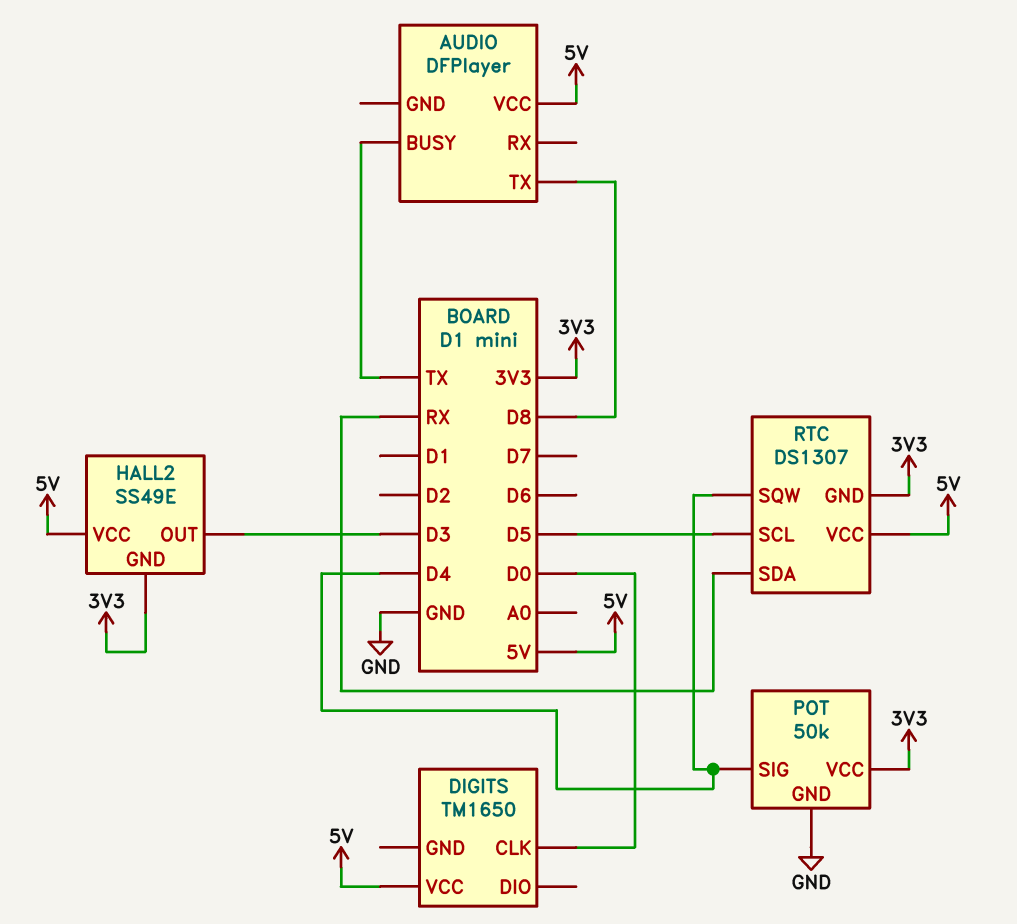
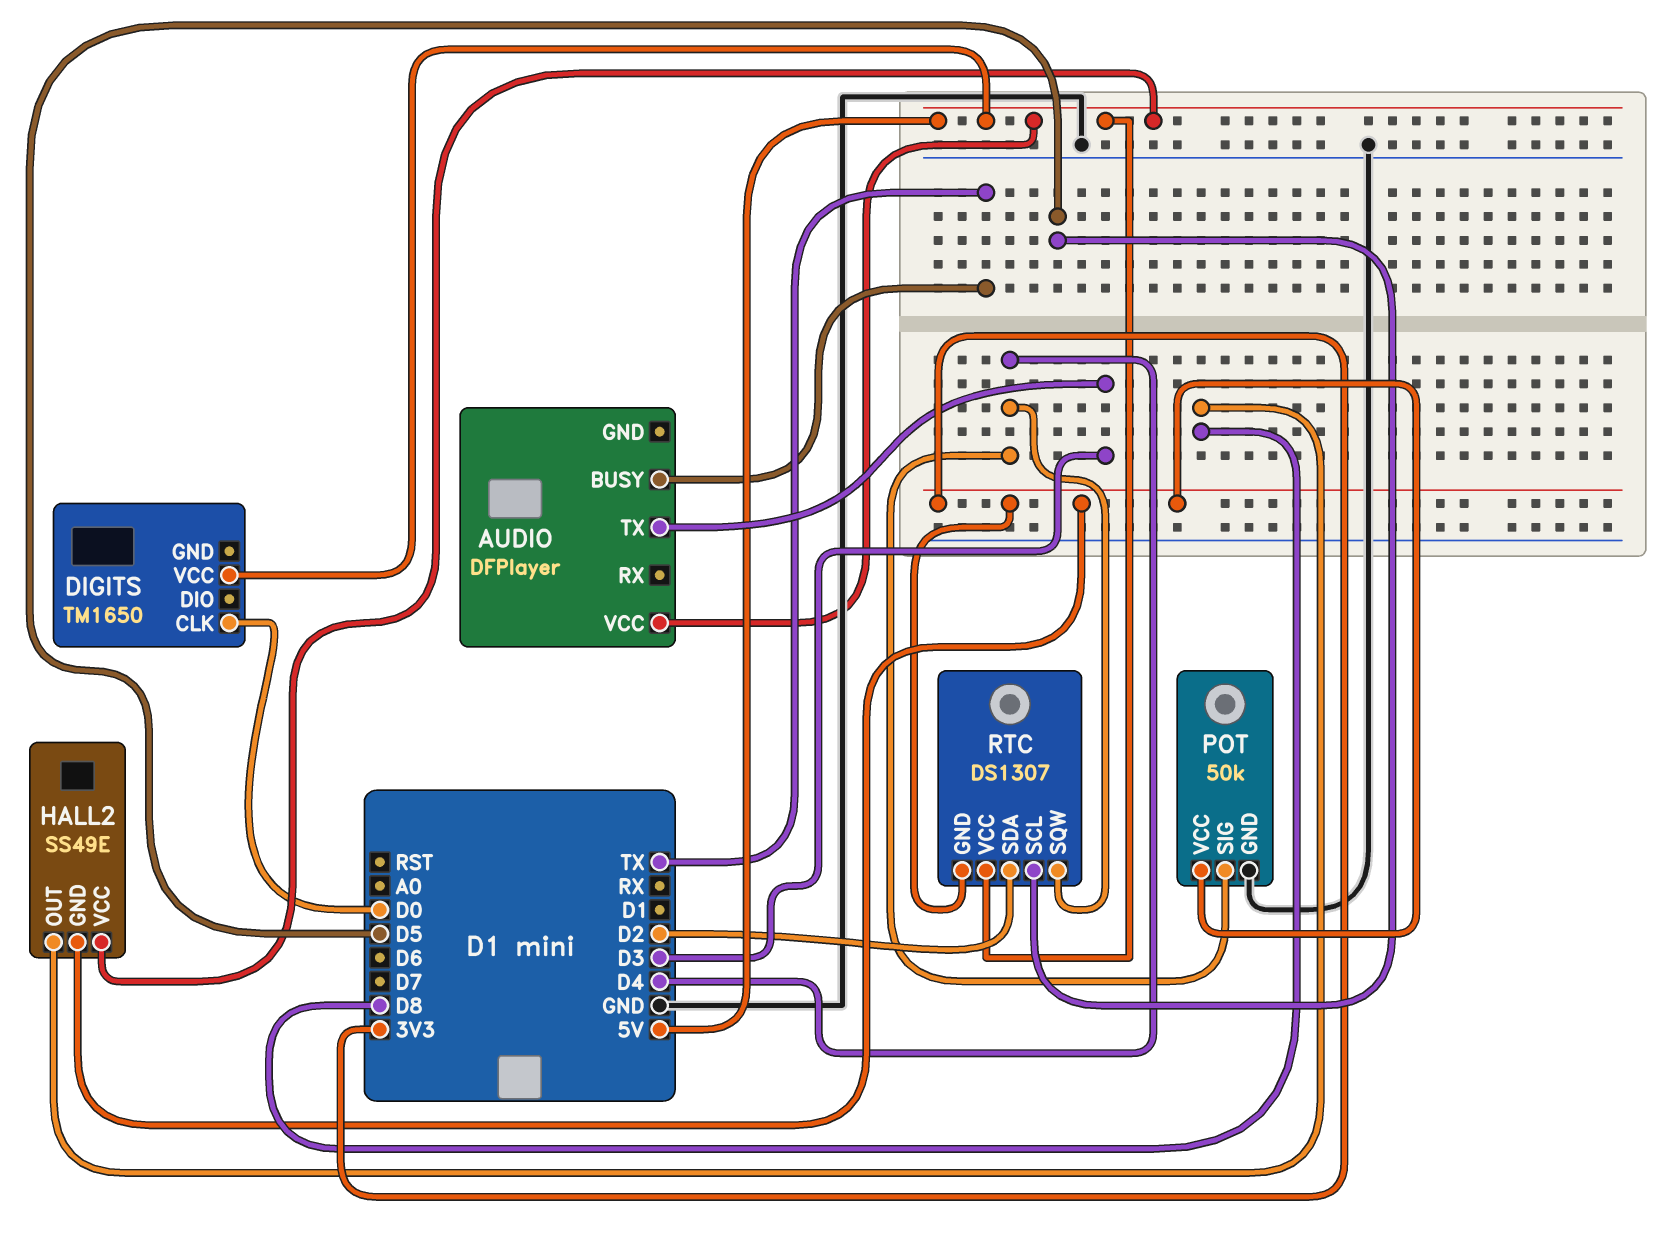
AUDIO pin TX: D8 -> D3
HALL2 pin OUT: D3 -> D8
RTC pin SDA: RX -> D2

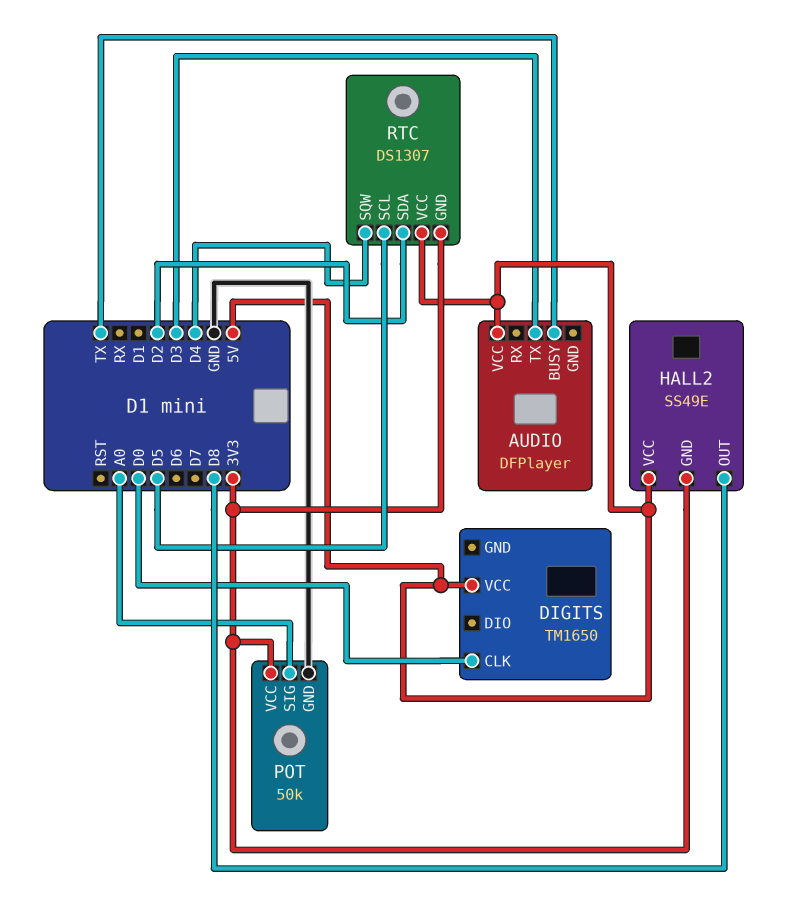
POT pin SIG: D4 -> A0

